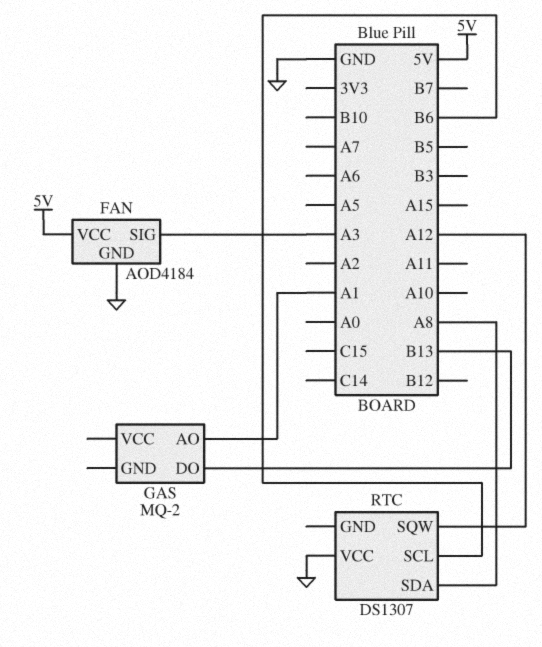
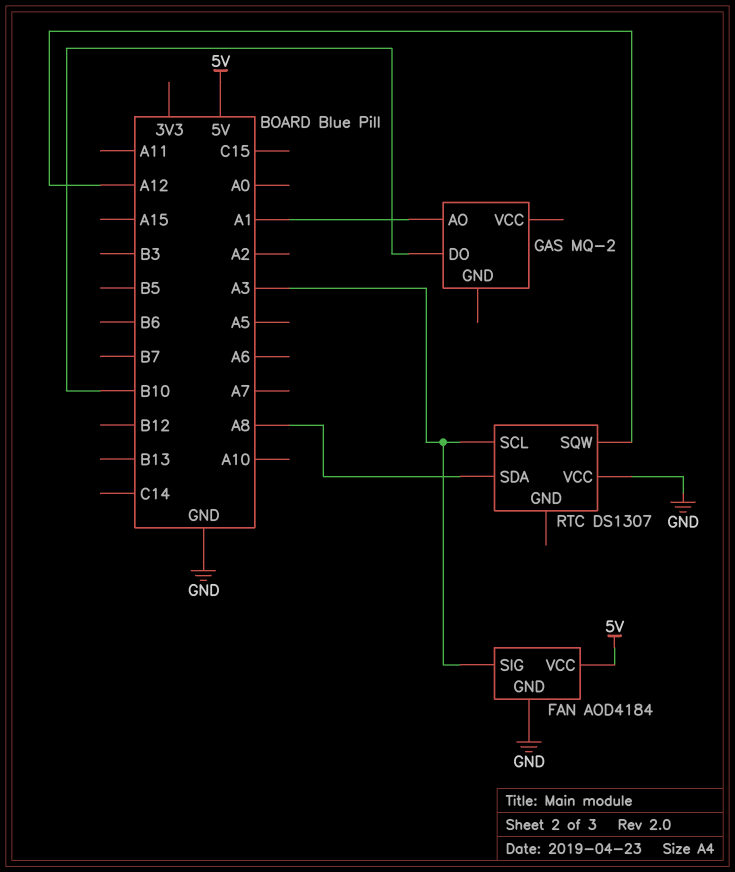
GAS pin DO: B13 -> B10
RTC pin SCL: B6 -> A3

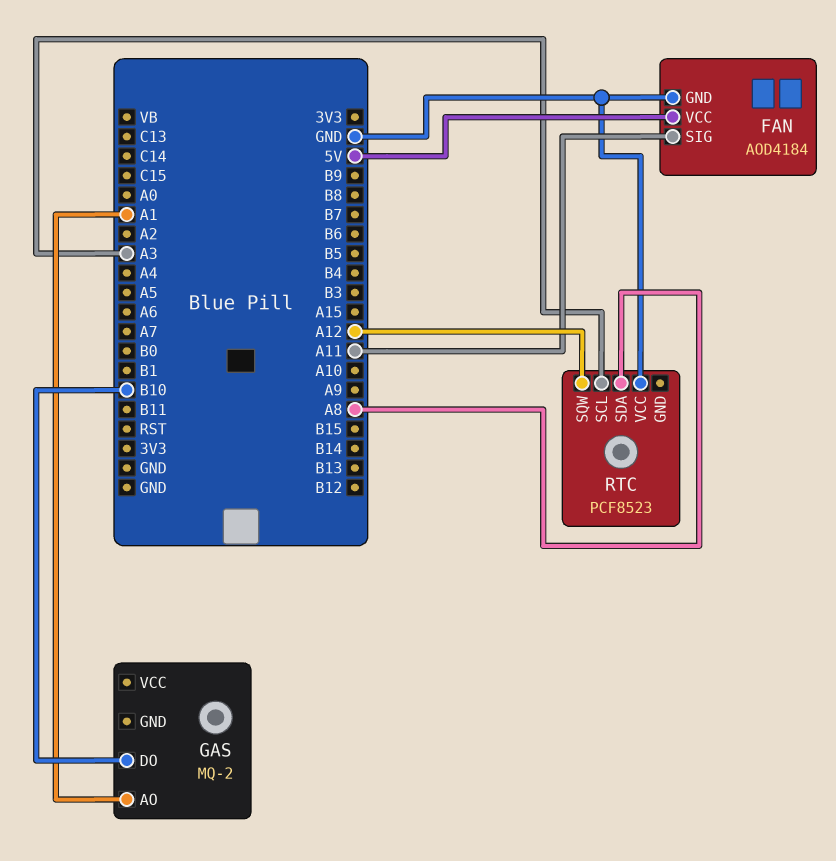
FAN pin SIG: A3 -> A11
RTC: DS1307 -> PCF8523

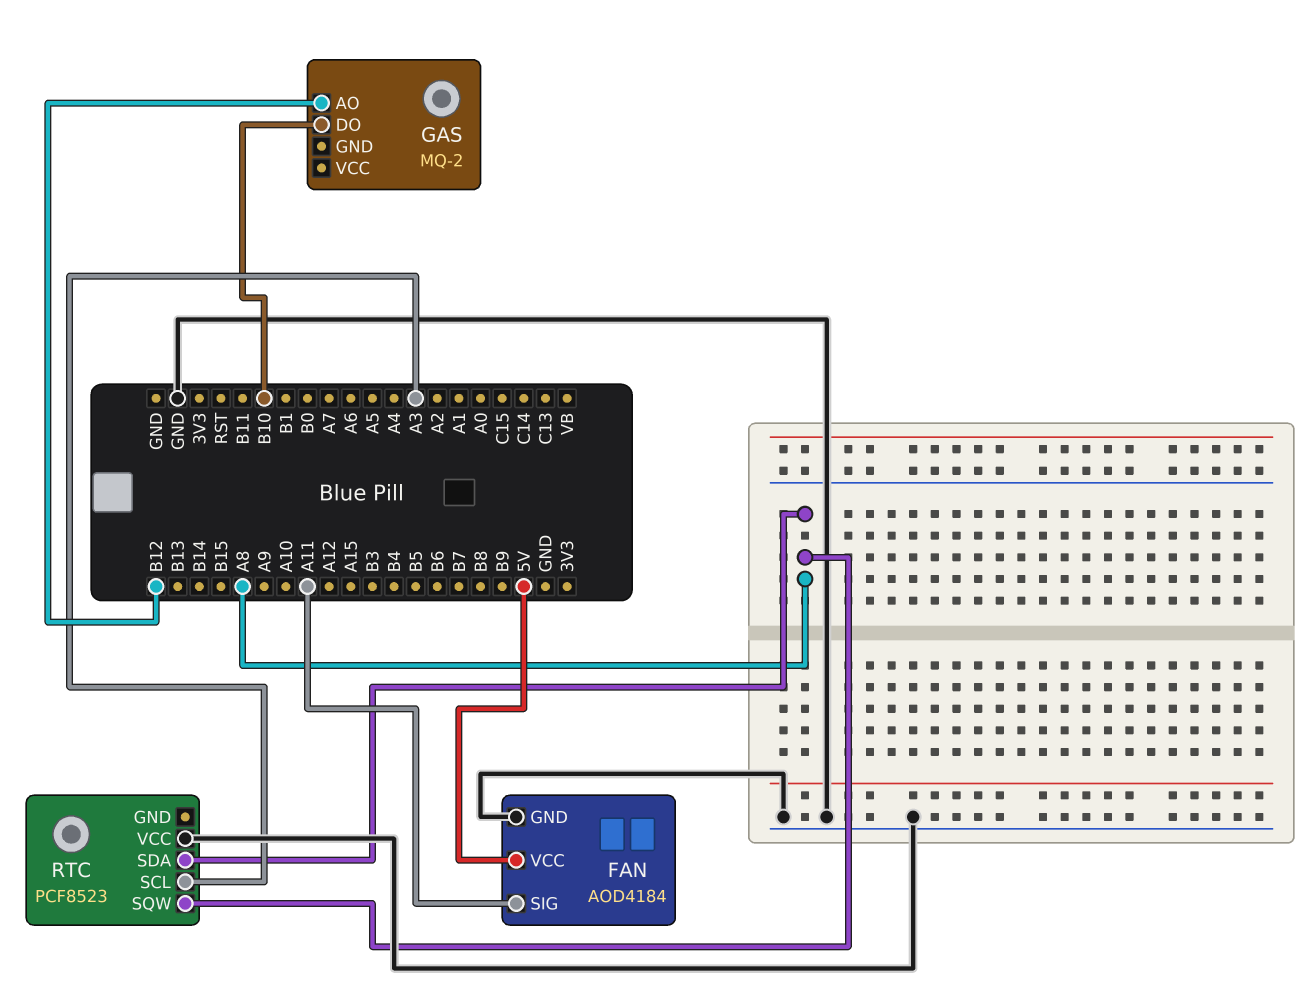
GAS pin AO: A1 -> B12
RTC pin SQW: A12 -> A8

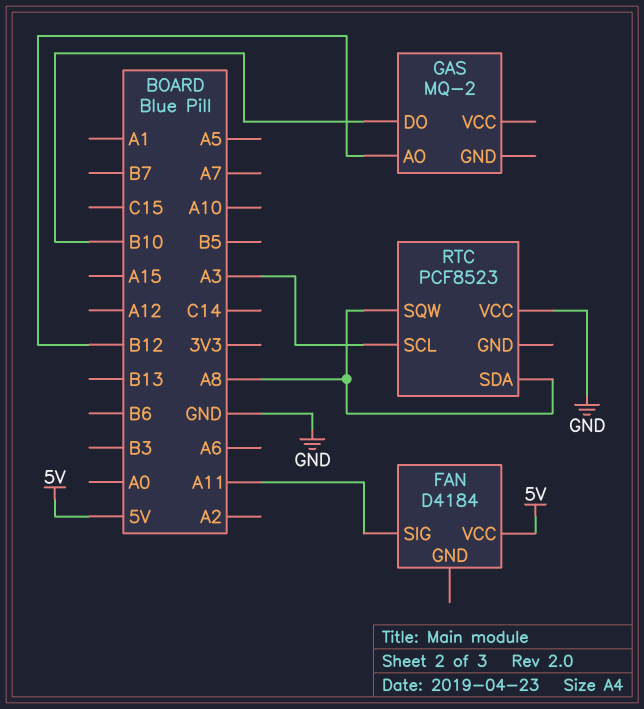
FAN: AOD4184 -> D4184
FAN pin GND: GND -> none

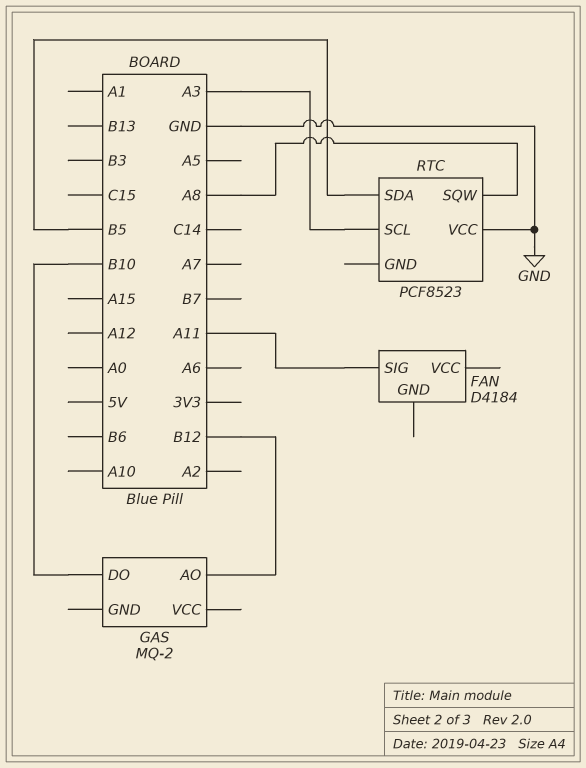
FAN pin VCC: 5V -> none
RTC pin SDA: A8 -> B5

